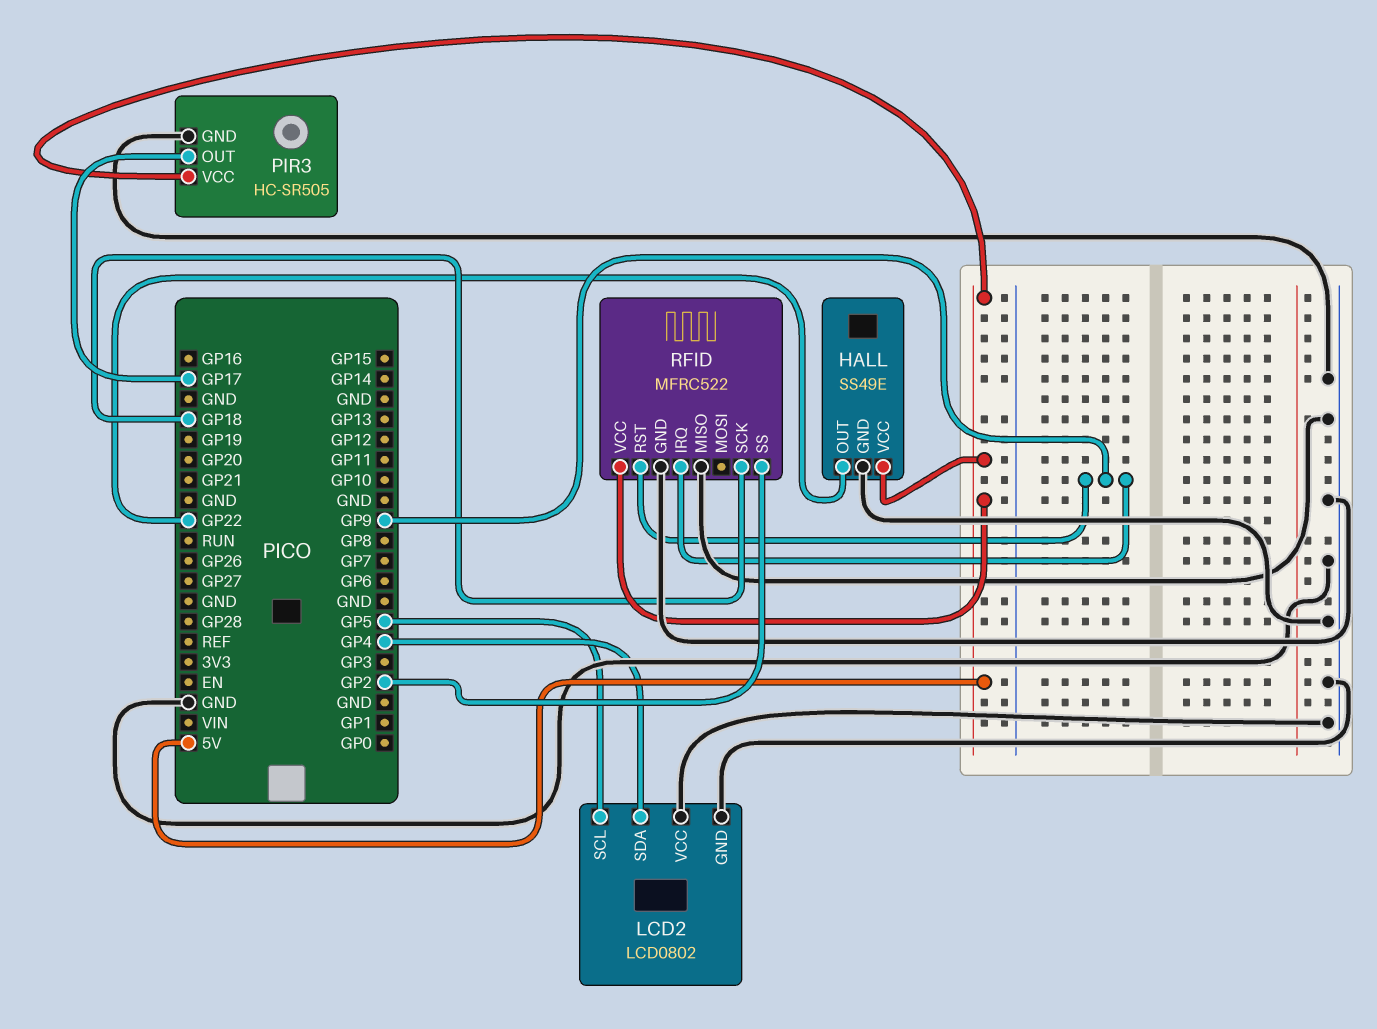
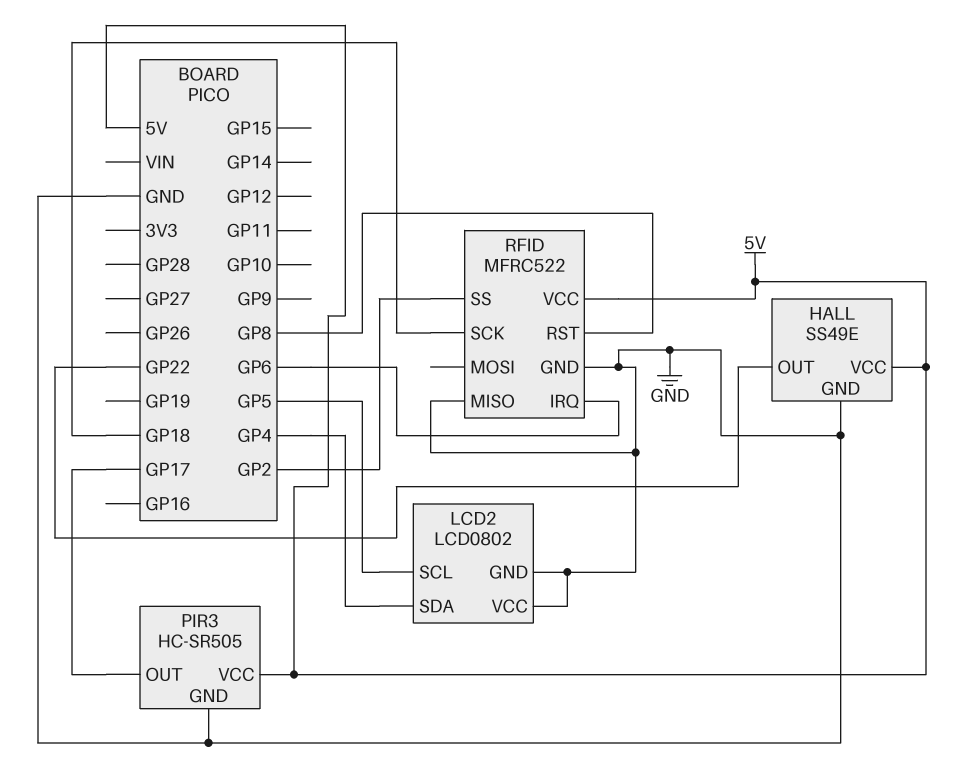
RFID pin IRQ: GP9 -> GP6
RFID pin RST: GP9 -> GP8

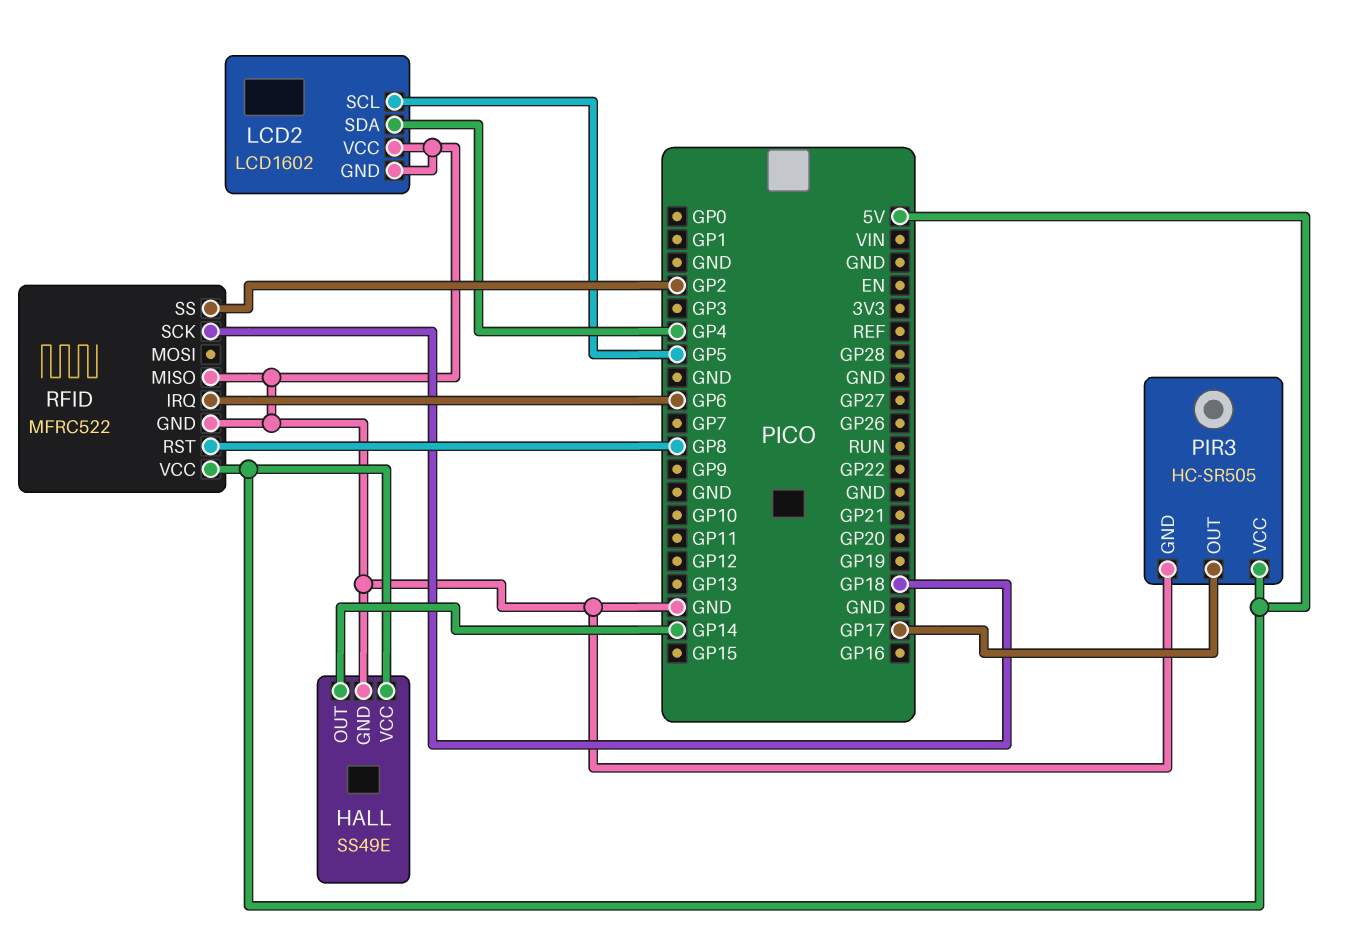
HALL pin OUT: GP22 -> GP14
LCD2: LCD0802 -> LCD1602

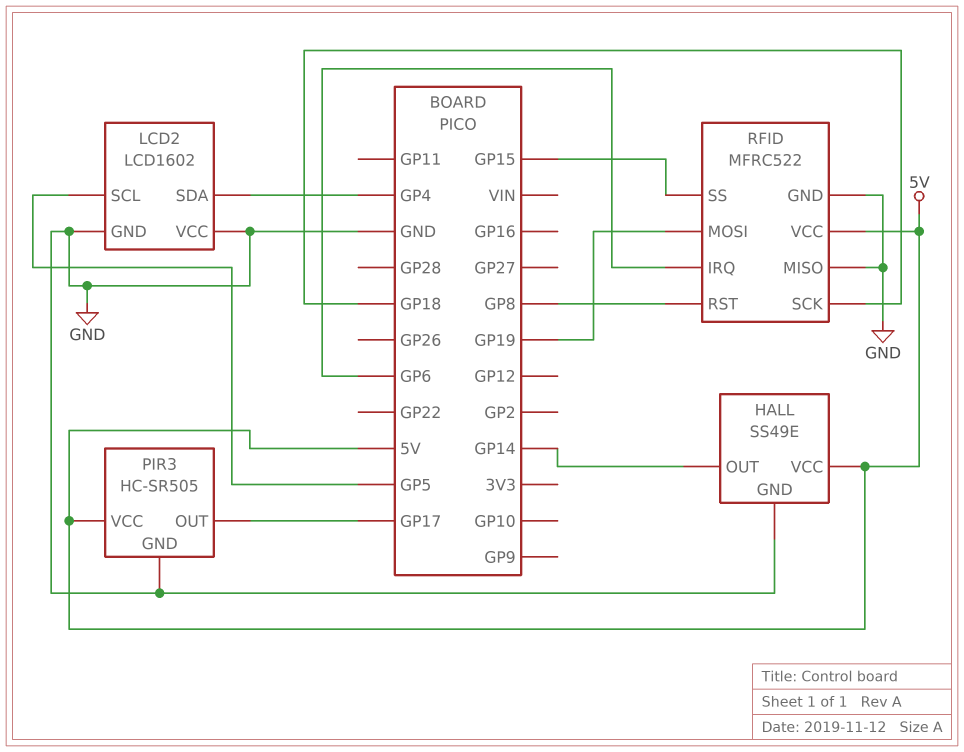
RFID pin MOSI: none -> GP19
RFID pin SS: GP2 -> GP15

